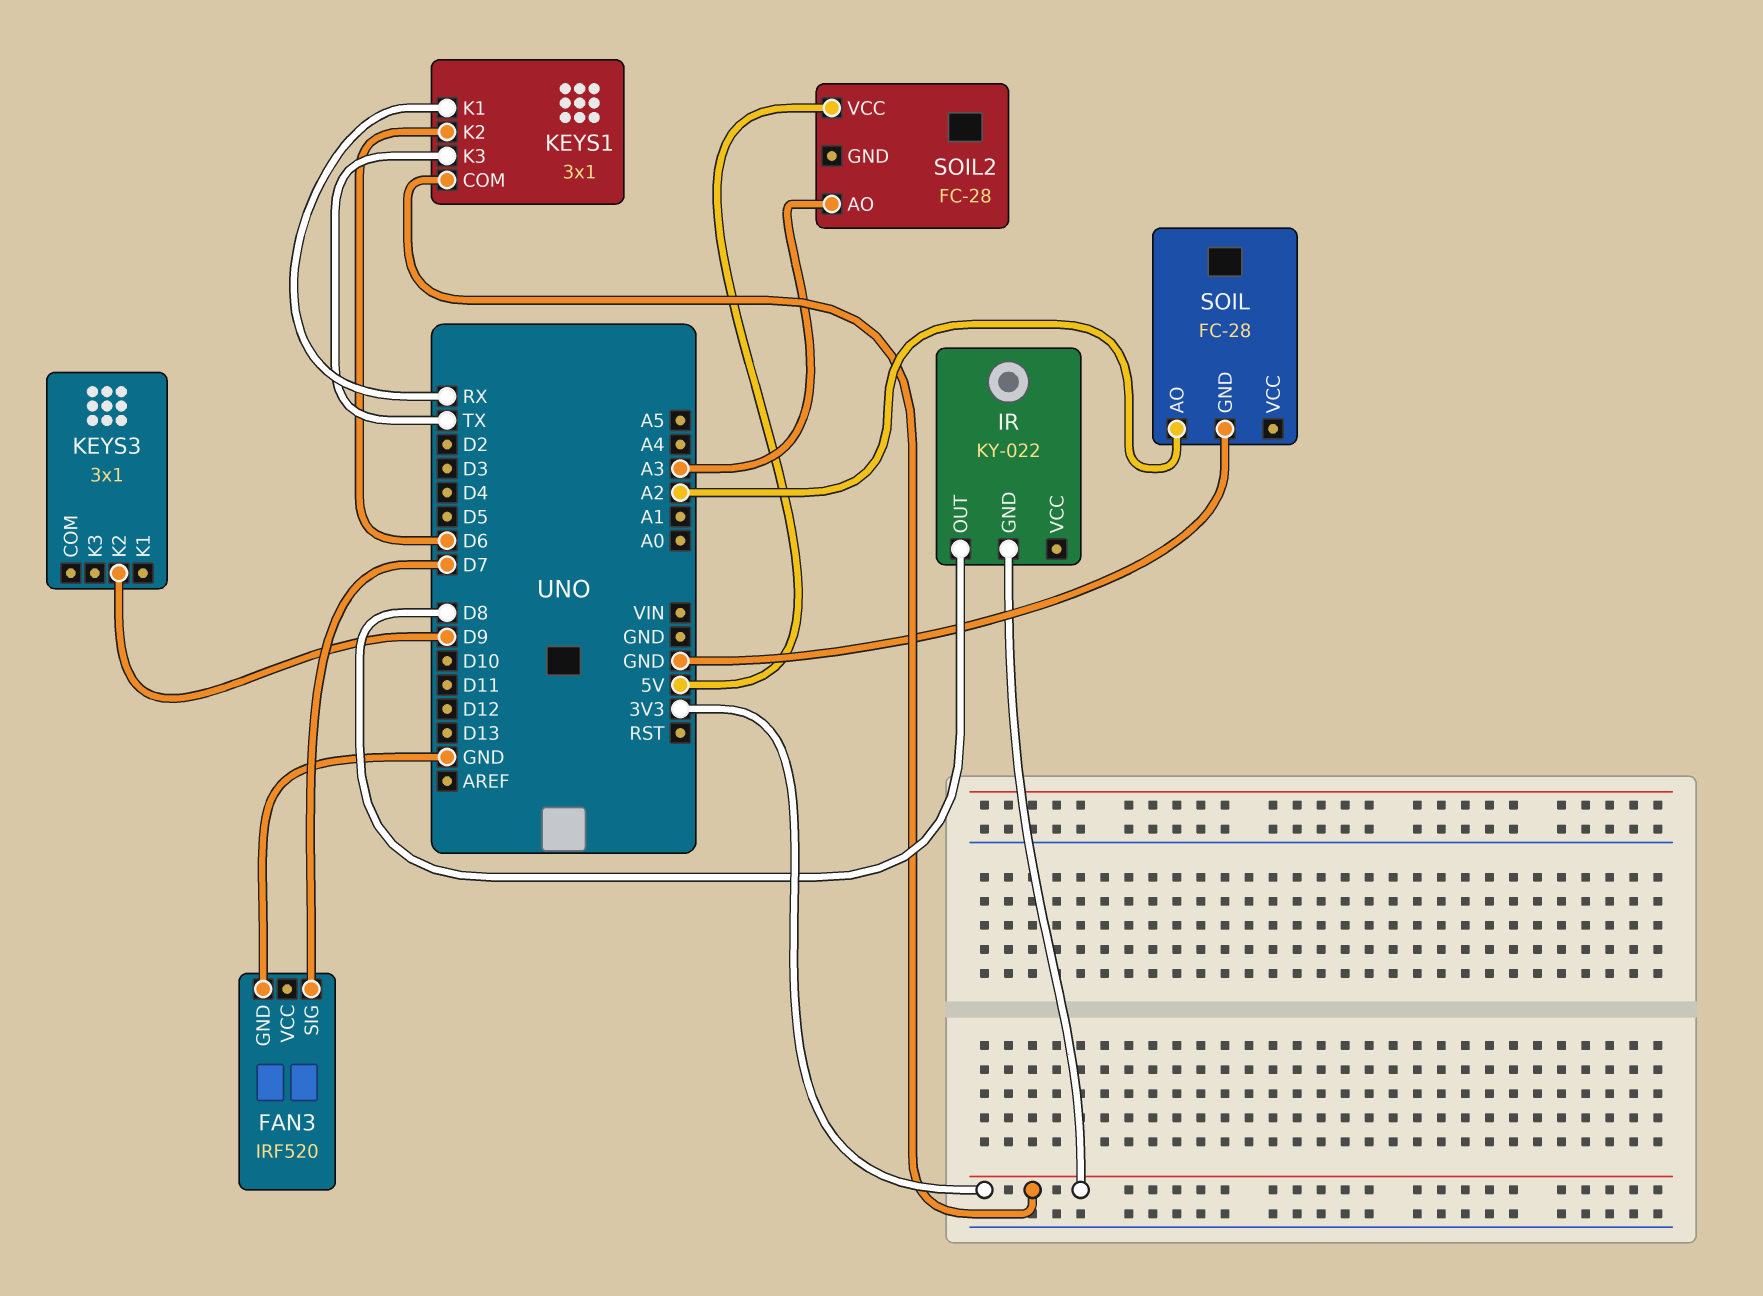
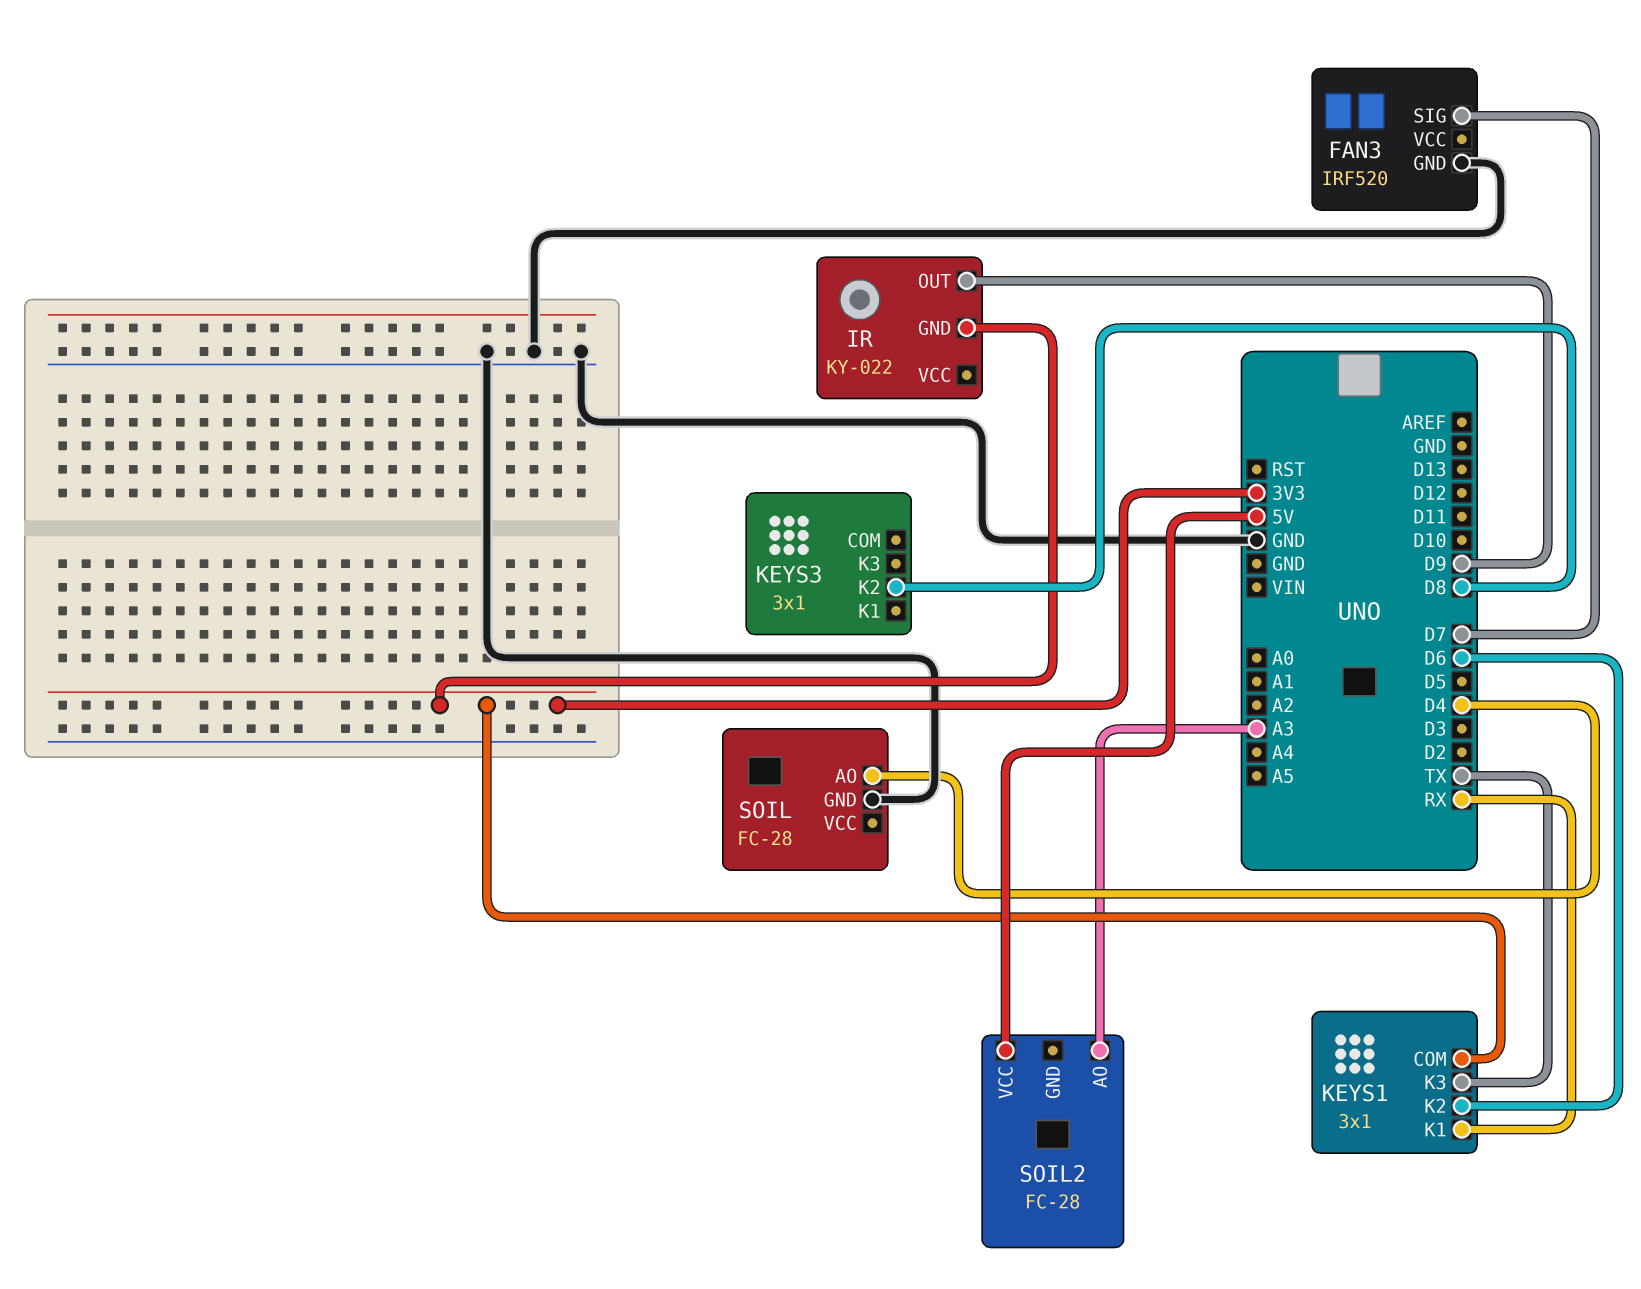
IR pin OUT: D8 -> D9
KEYS3 pin K2: D9 -> D8
SOIL pin AO: A2 -> D4

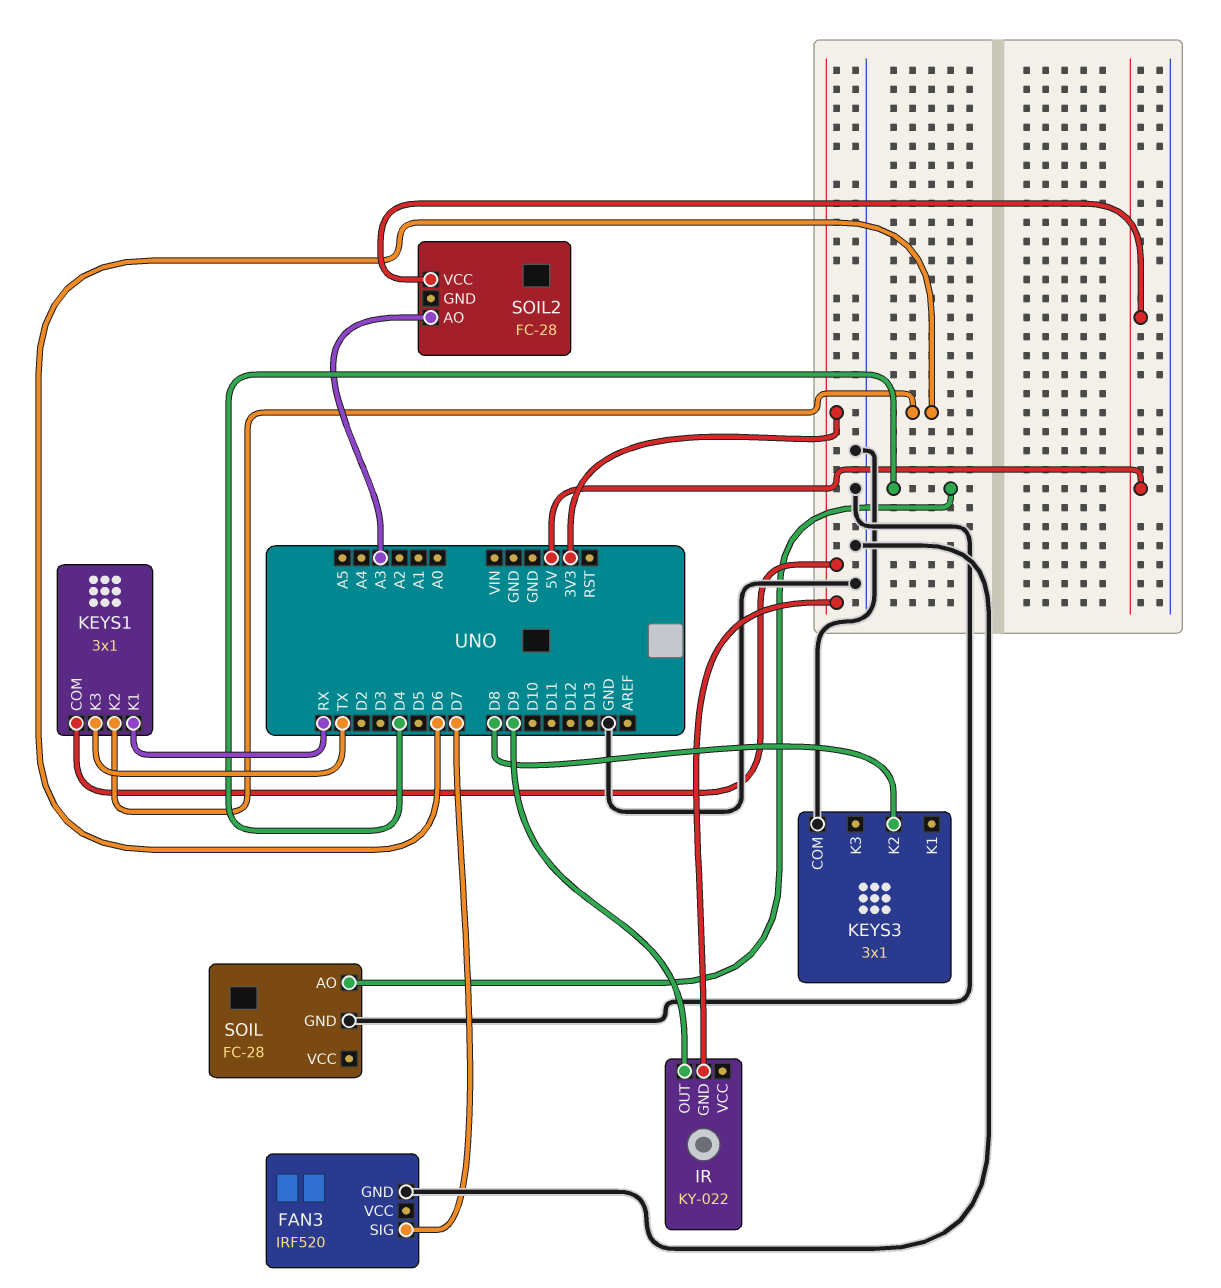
KEYS3 pin COM: none -> GND

